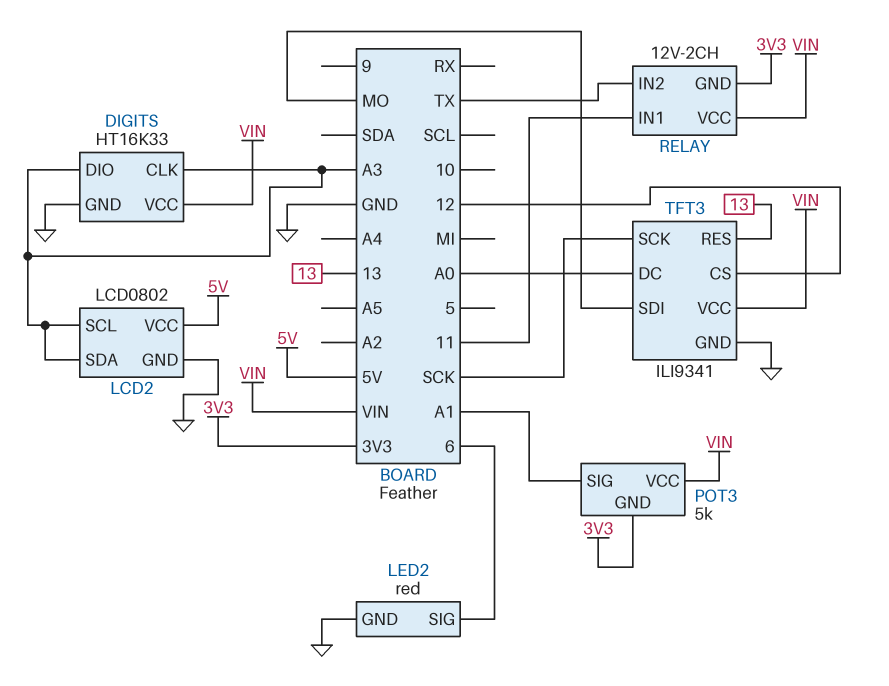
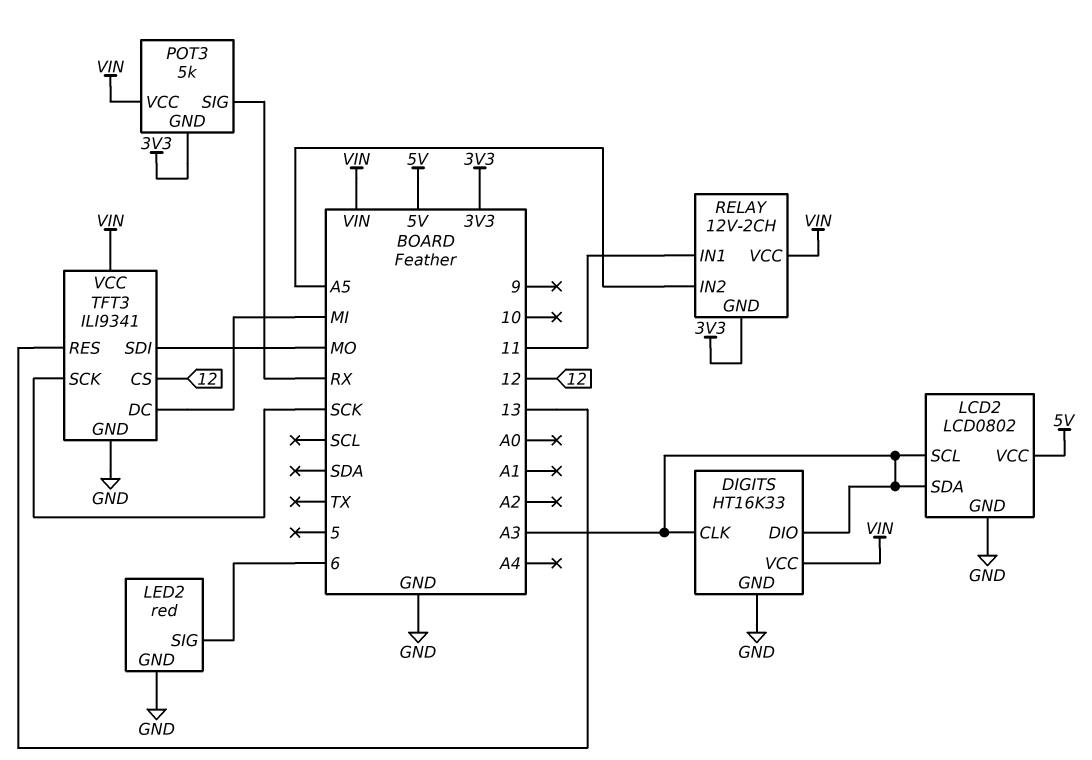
POT3 pin SIG: A1 -> RX
RELAY pin IN2: TX -> A5
TFT3 pin DC: A0 -> MI

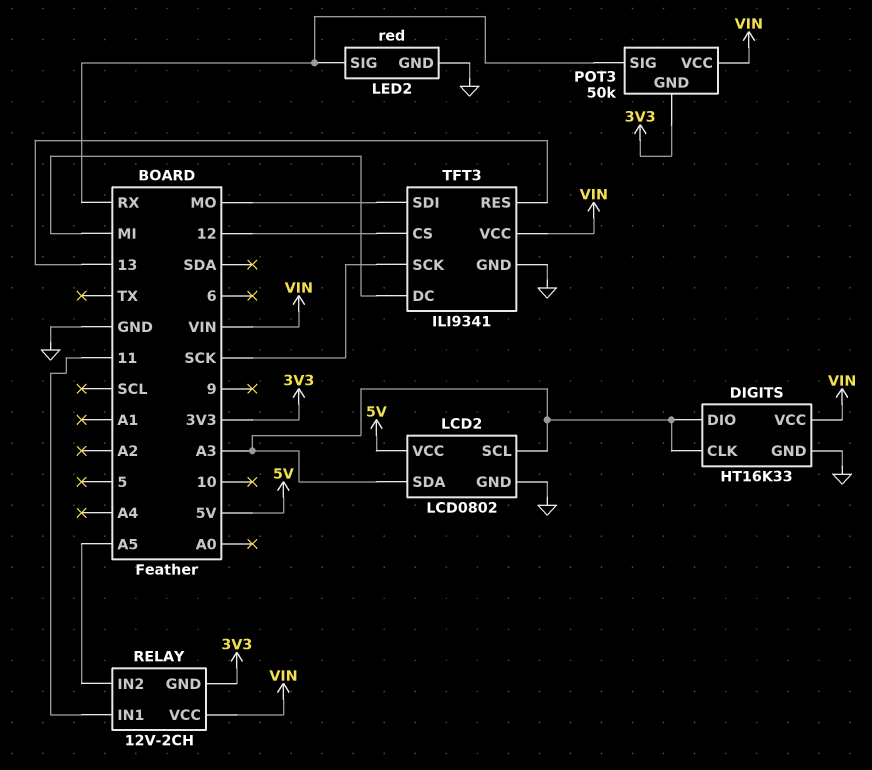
LED2 pin SIG: 6 -> RX
POT3: 5k -> 50k

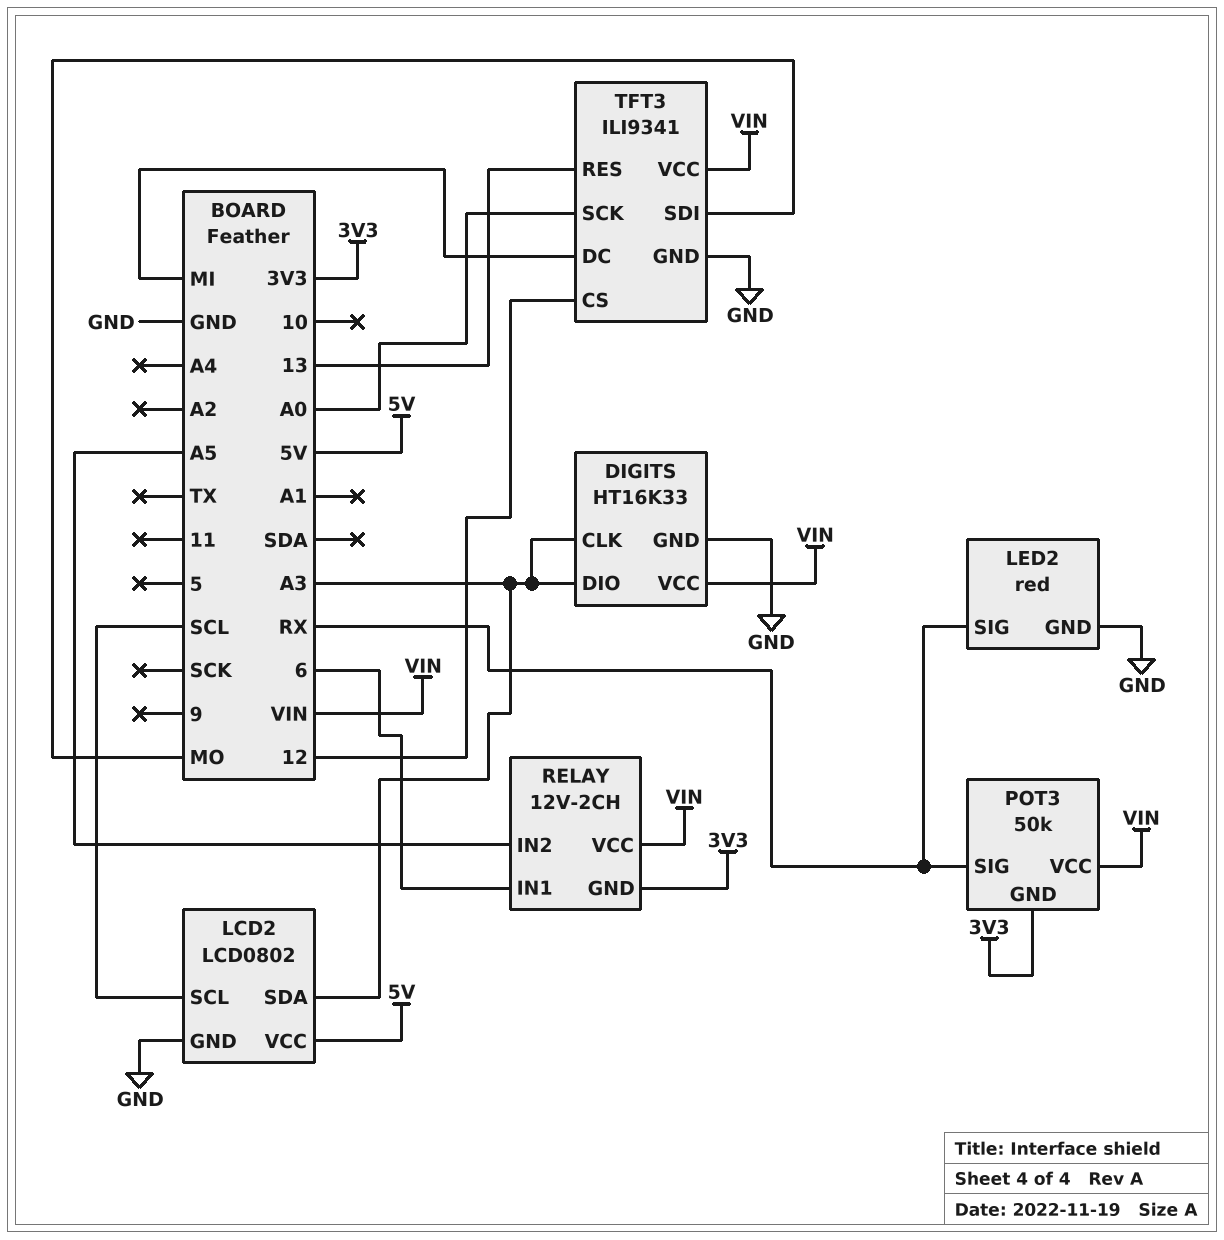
LCD2 pin SCL: A3 -> SCL
RELAY pin IN1: 11 -> 6
TFT3 pin SCK: SCK -> A0

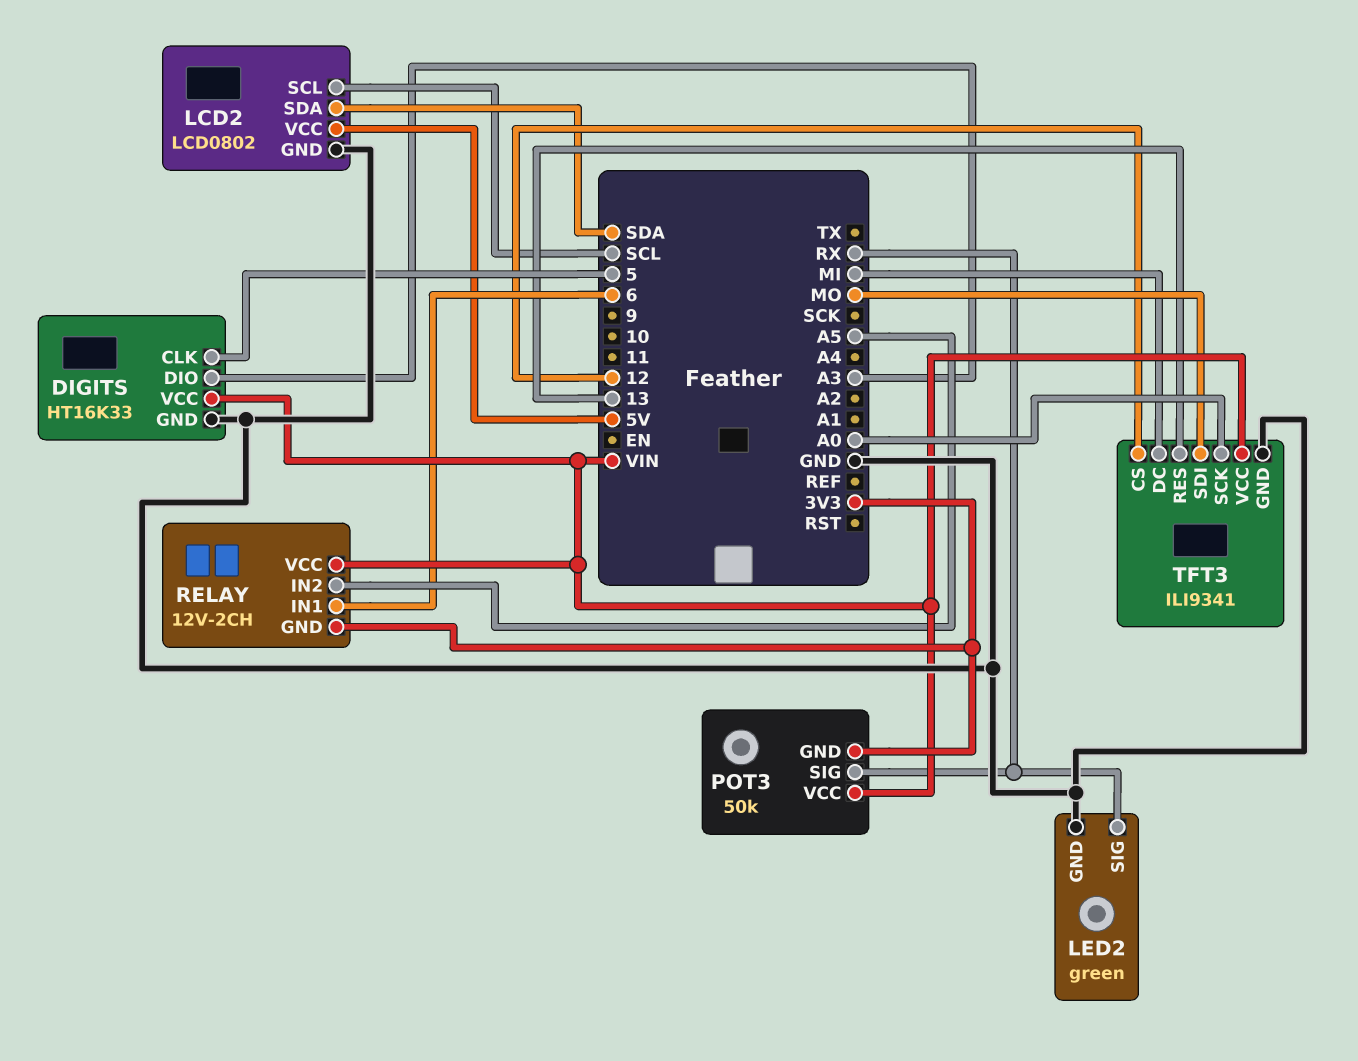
DIGITS pin CLK: A3 -> 5
LCD2 pin SDA: A3 -> SDA
LED2: red -> green

